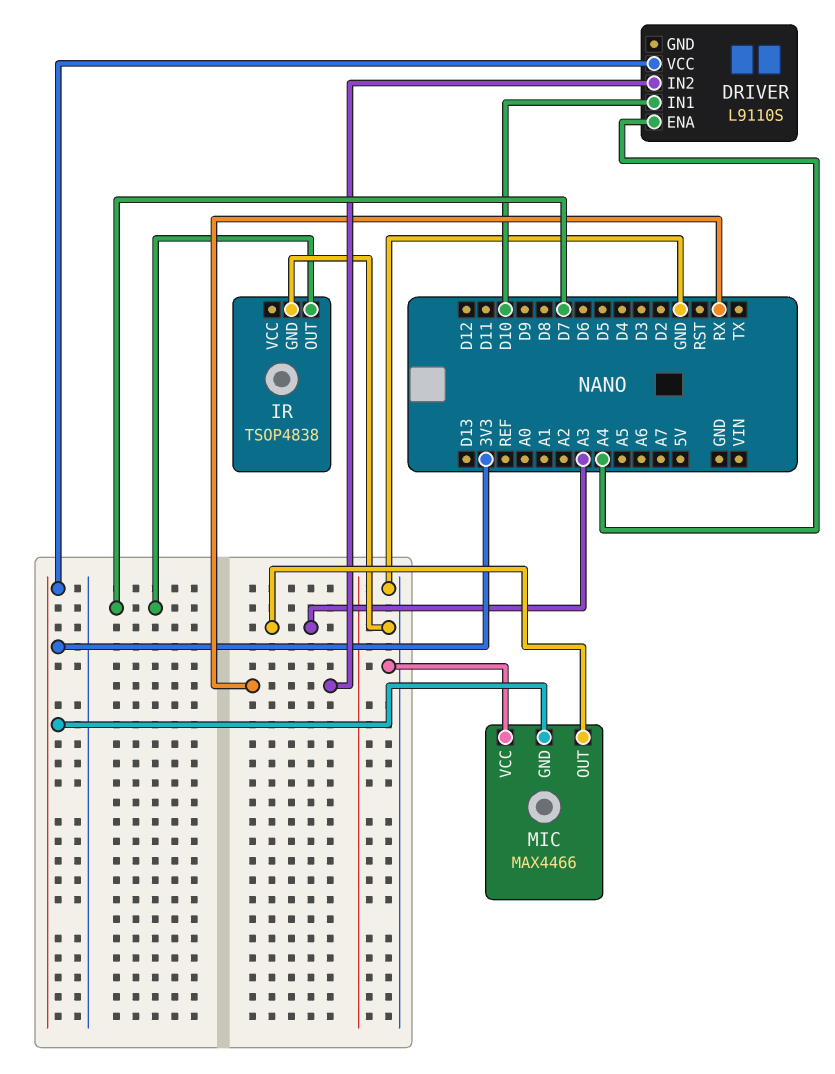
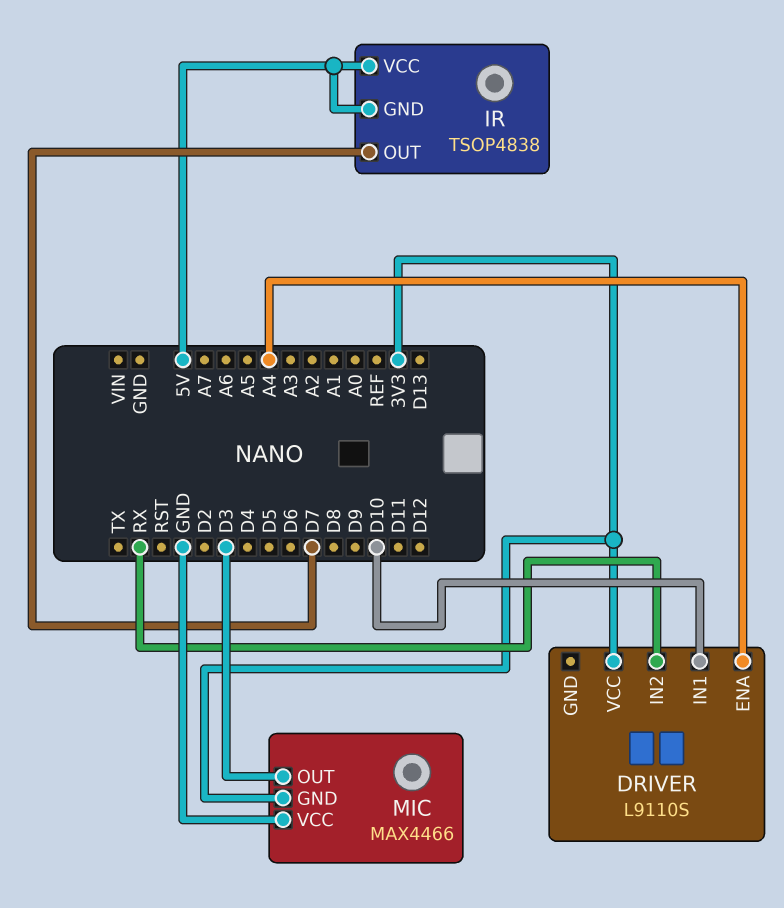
IR pin GND: GND -> 5V
IR pin VCC: none -> 5V
MIC pin OUT: A3 -> D3

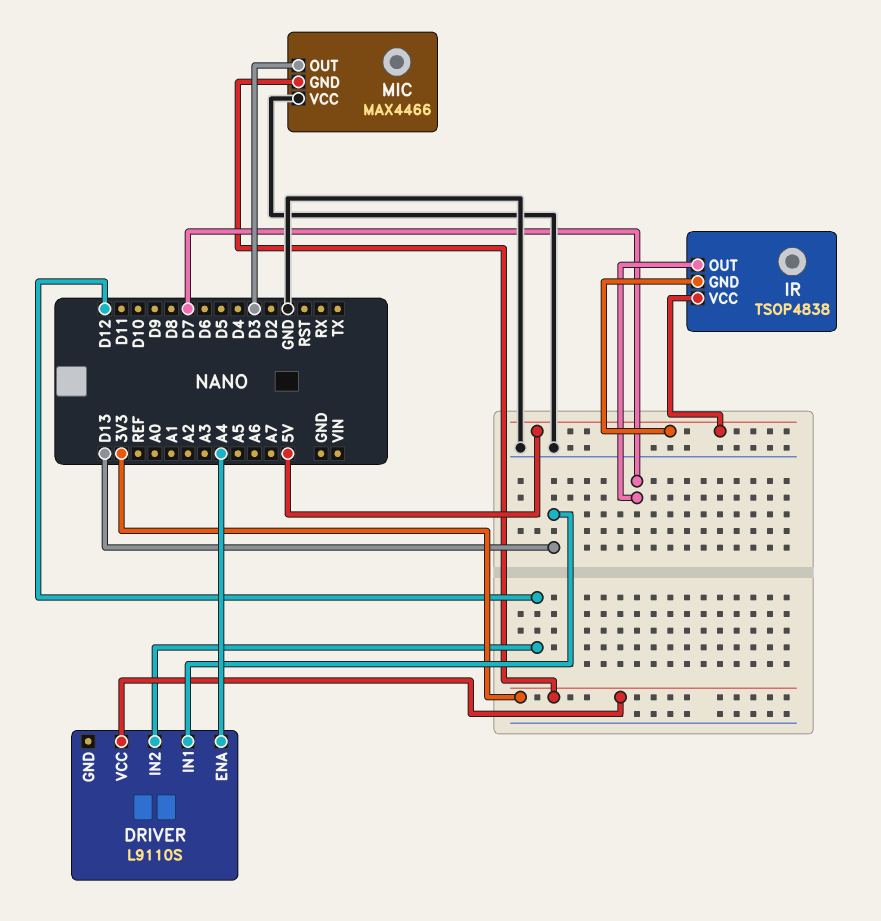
DRIVER pin IN1: D10 -> D13
DRIVER pin IN2: RX -> D12

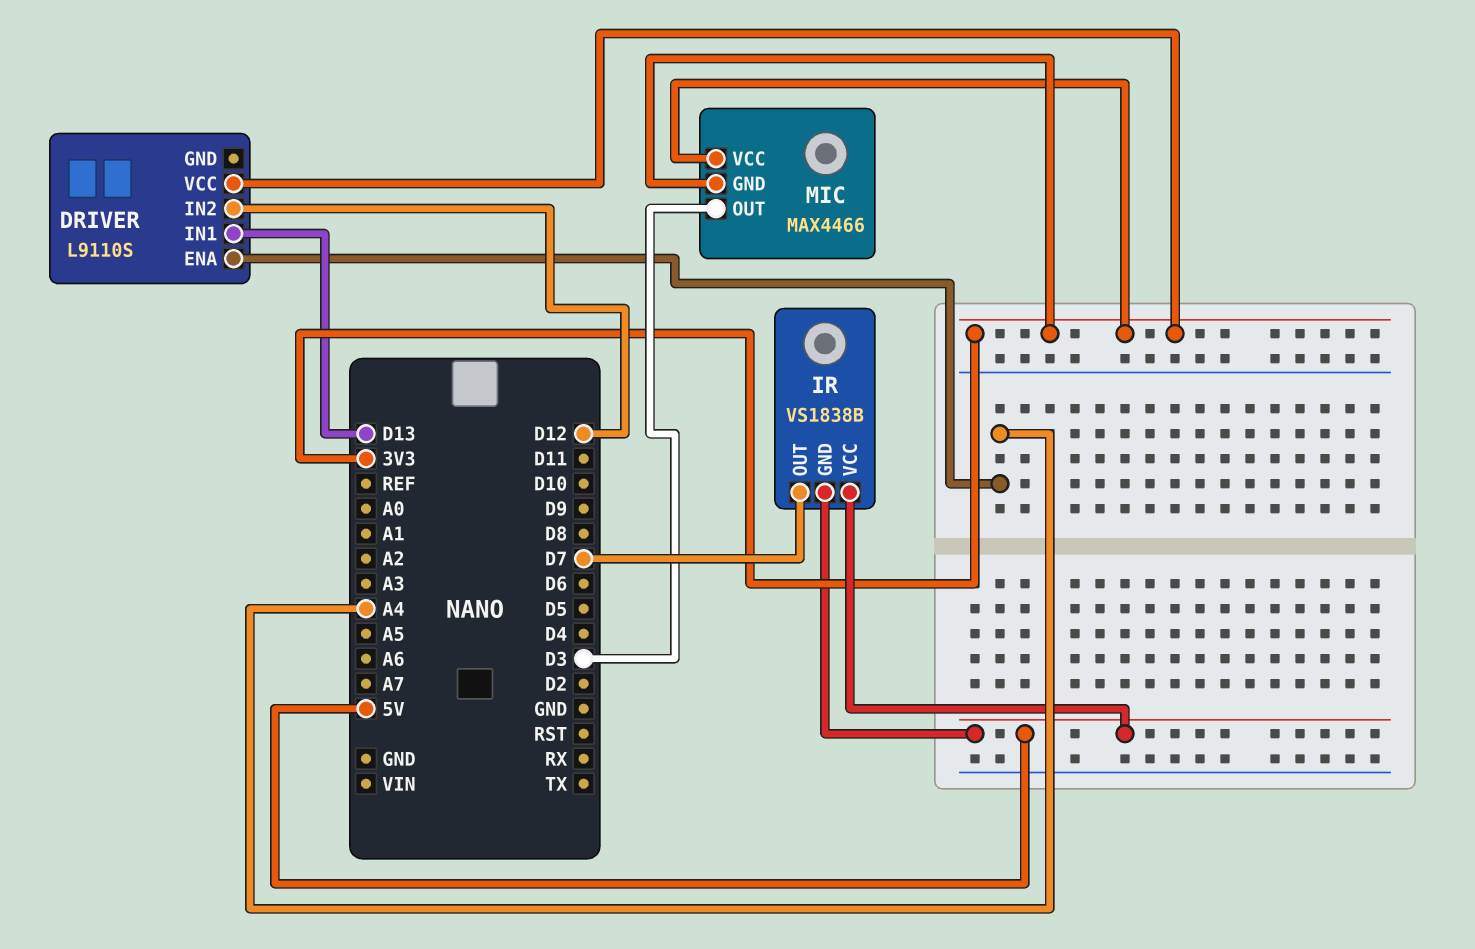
IR: TSOP4838 -> VS1838B
MIC pin VCC: GND -> 3V3

